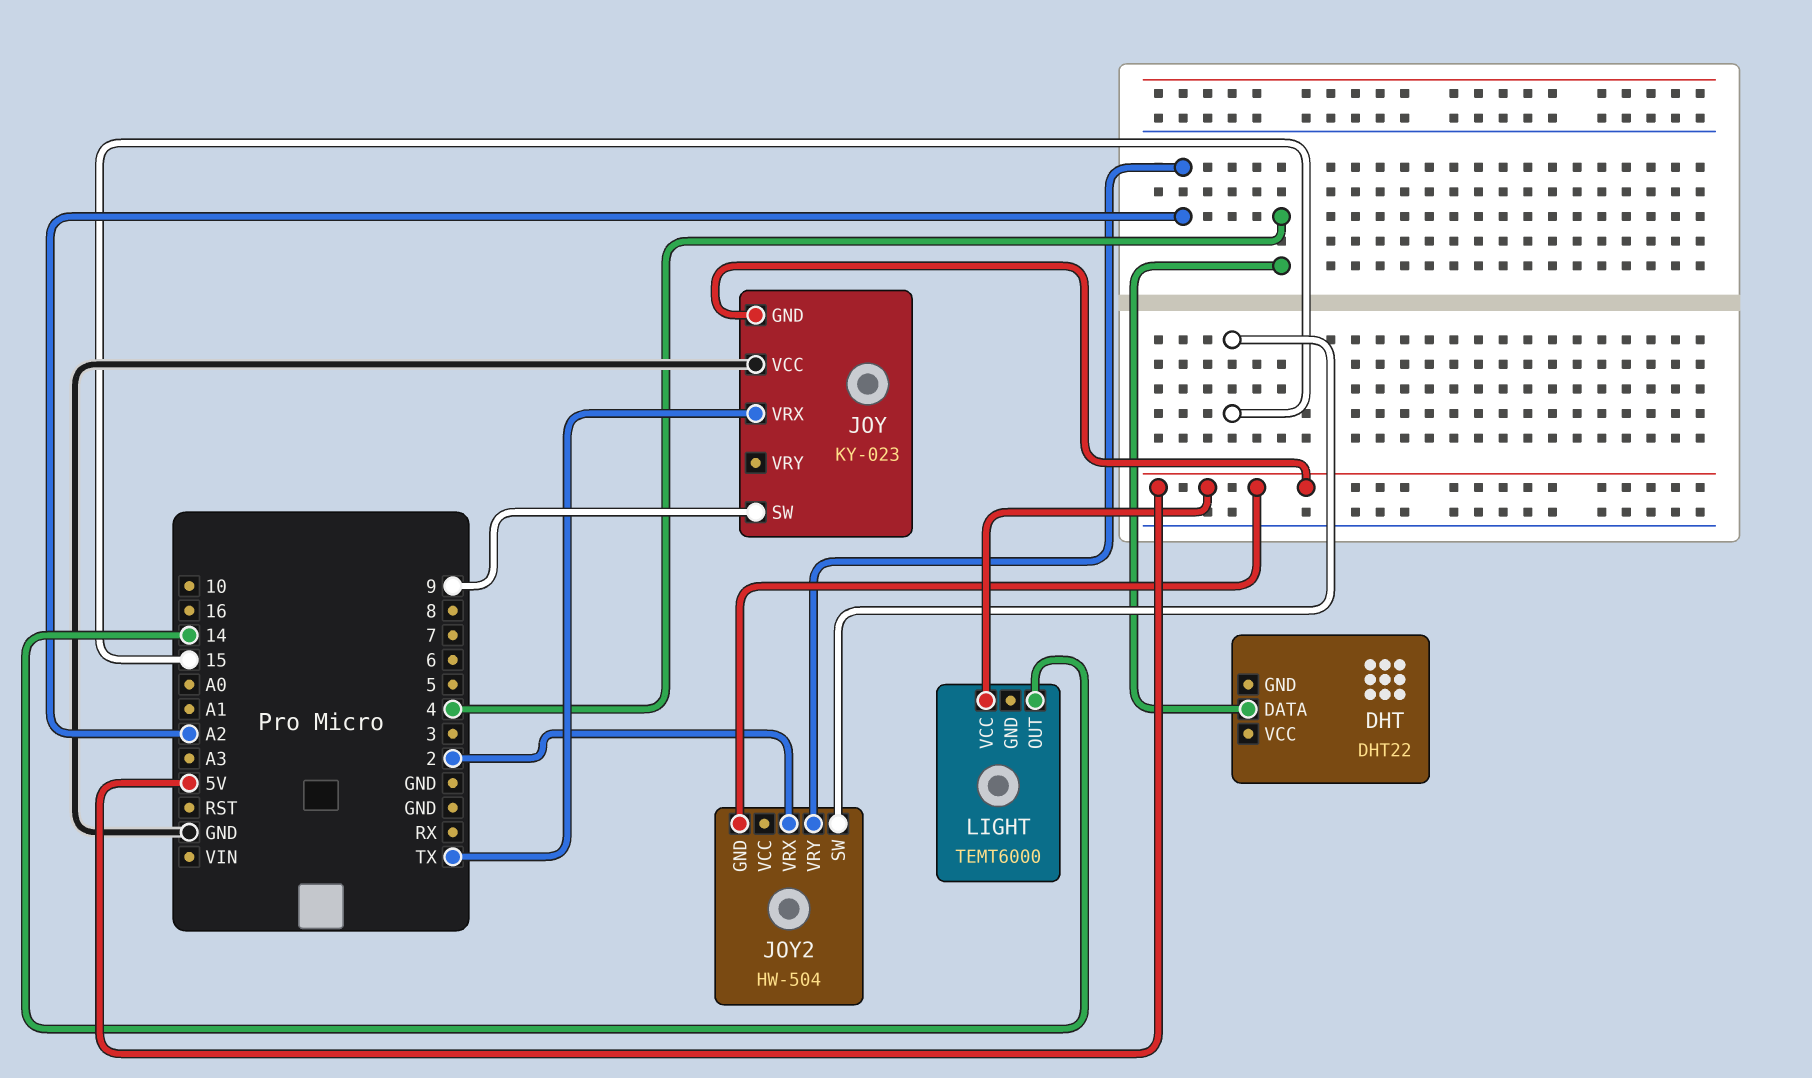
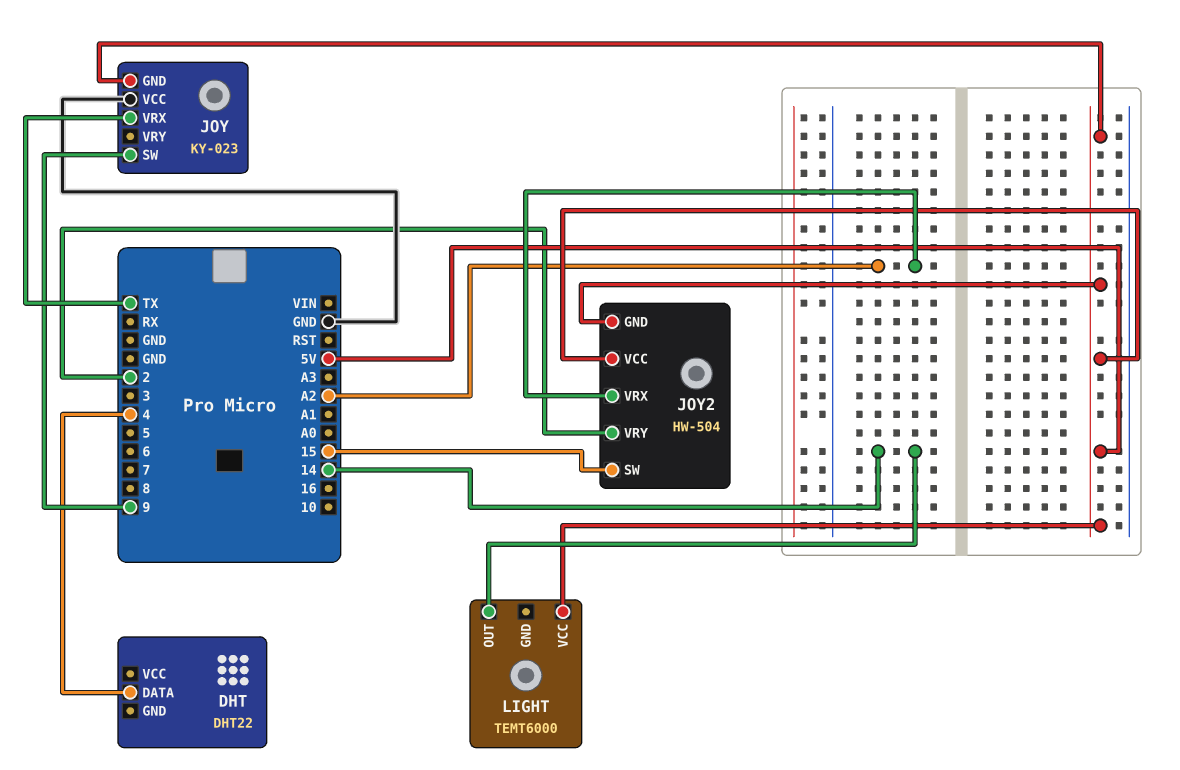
JOY2 pin VCC: none -> 5V
JOY2 pin VRX: 2 -> A2
JOY2 pin VRY: A2 -> 2

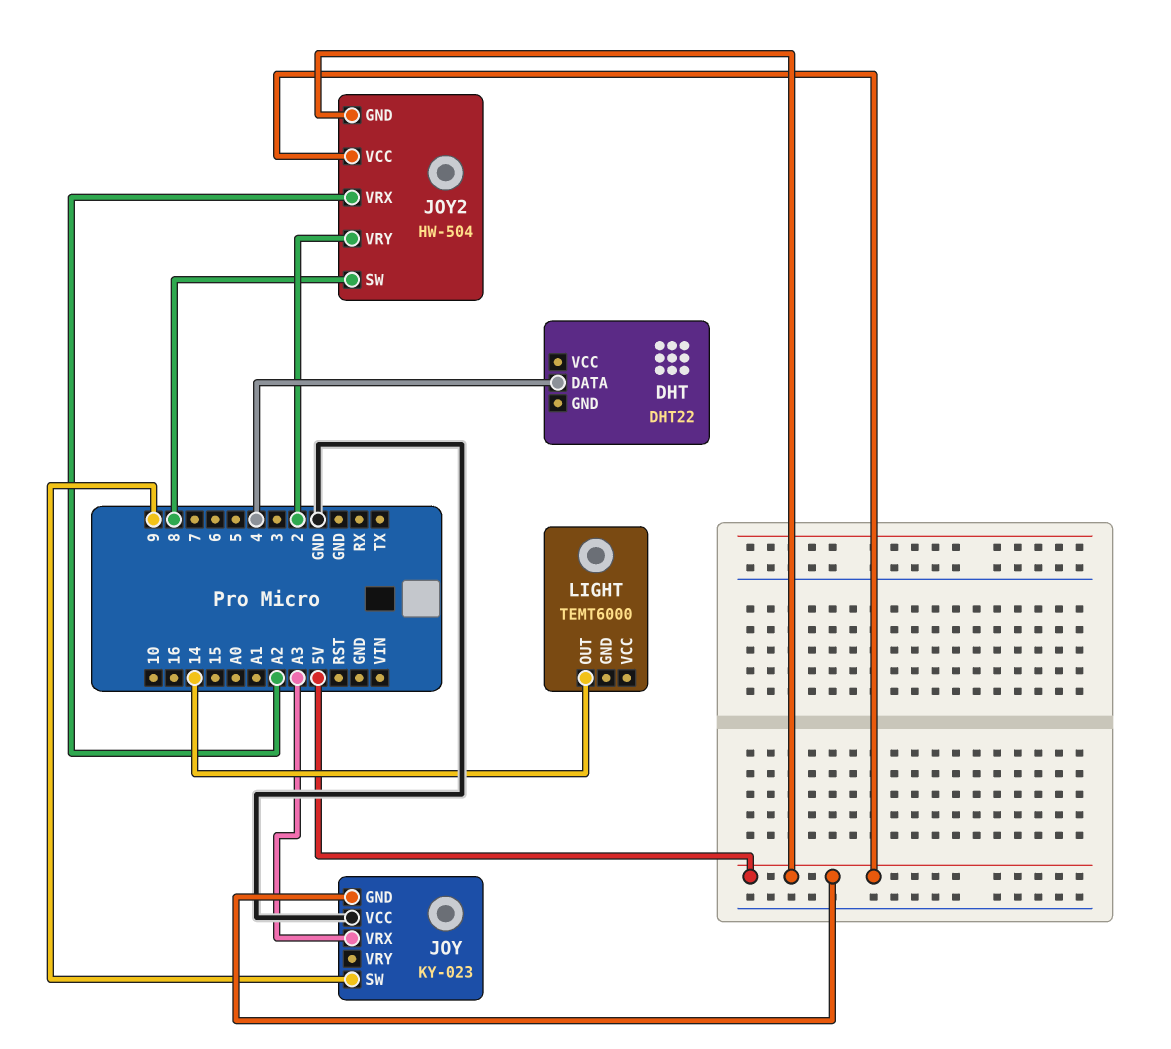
JOY pin VRX: TX -> A3
JOY2 pin SW: 15 -> 8
LIGHT pin VCC: 5V -> none

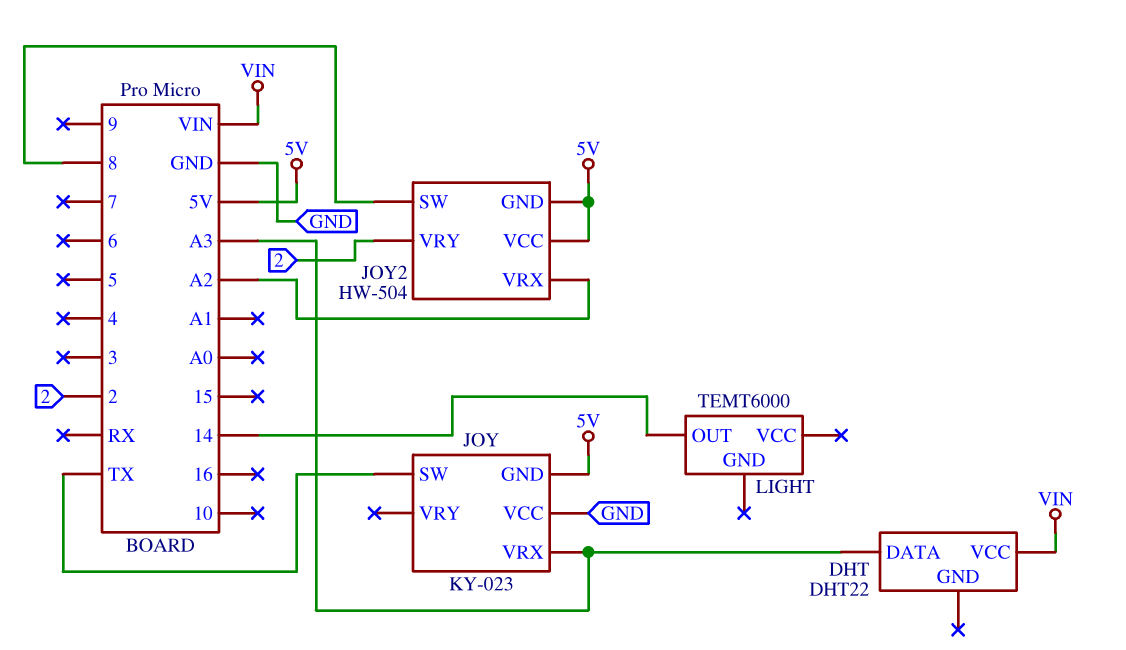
DHT pin DATA: 4 -> A3
DHT pin VCC: none -> VIN
JOY pin SW: 9 -> TX

